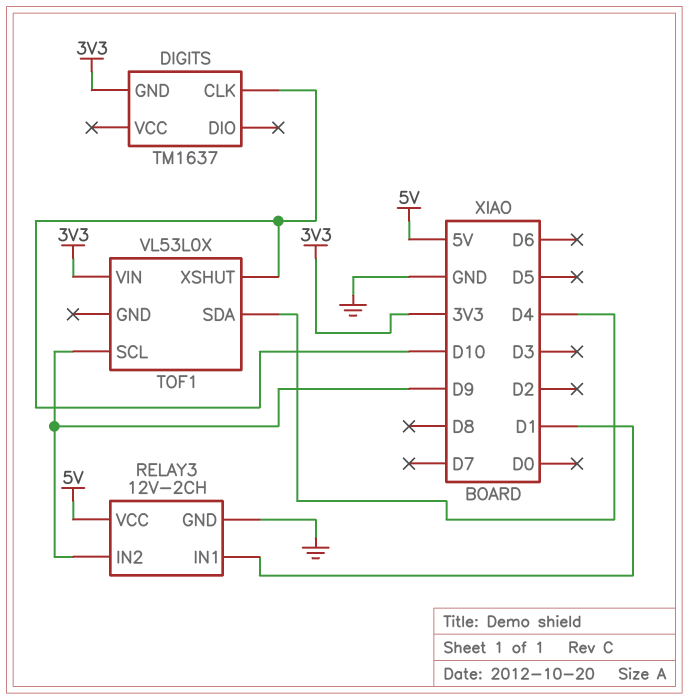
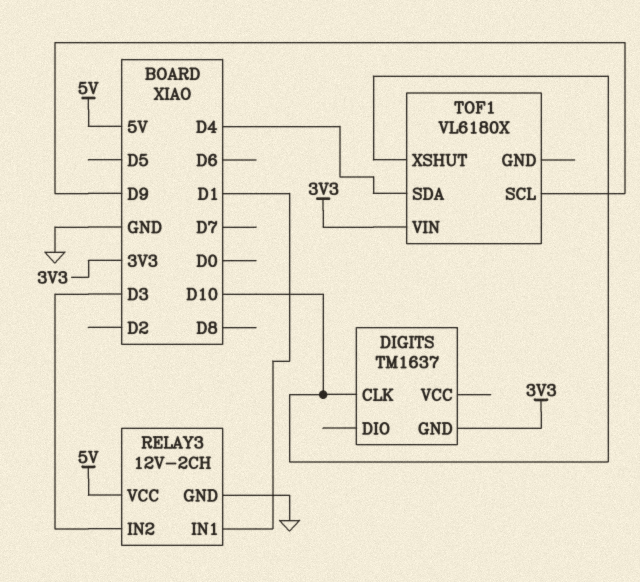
RELAY3 pin IN2: D9 -> D3
TOF1: VL53L0X -> VL6180X

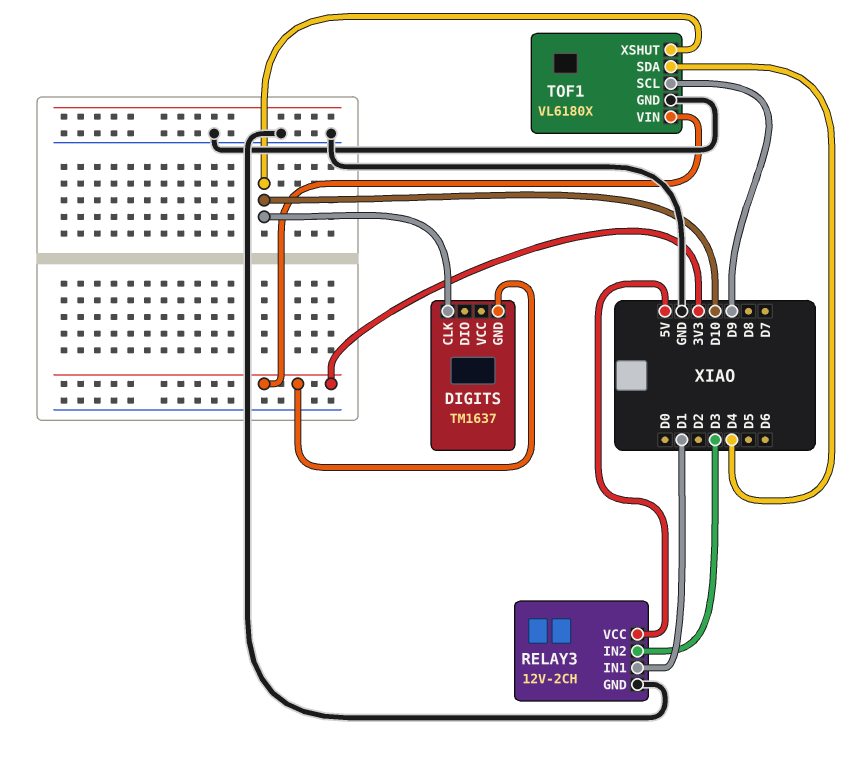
TOF1 pin GND: none -> GND

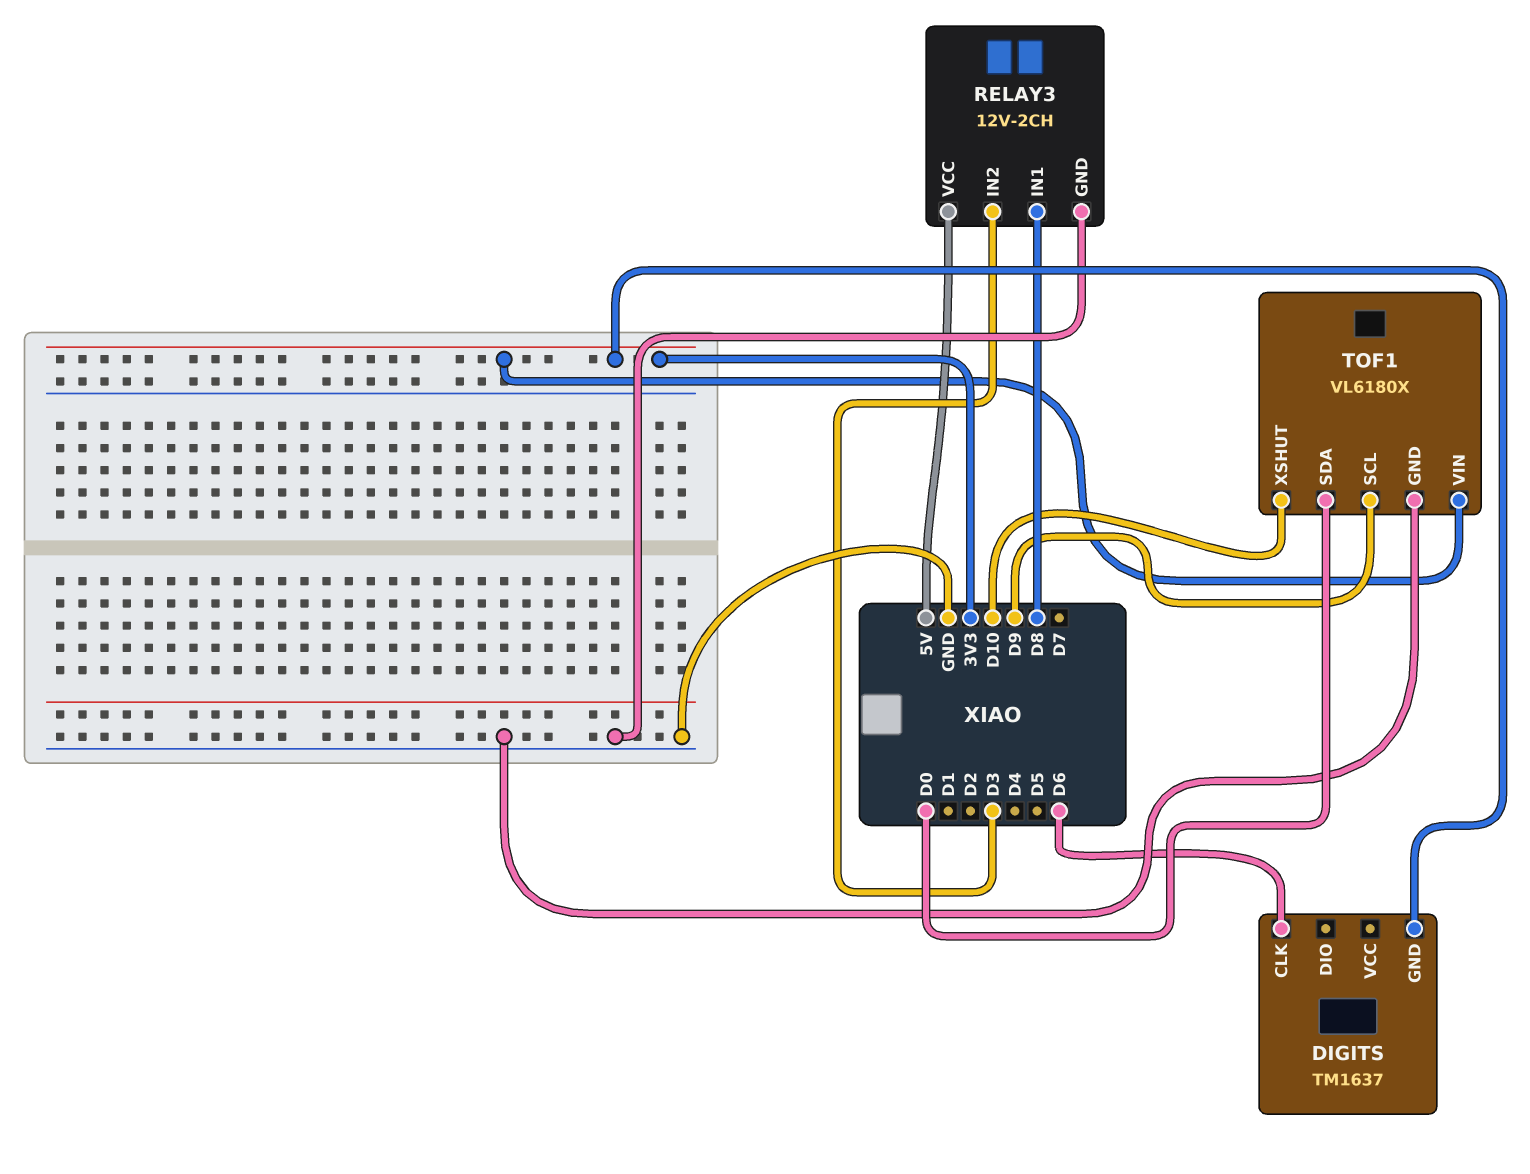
DIGITS pin CLK: D10 -> D6
RELAY3 pin IN1: D1 -> D8
TOF1 pin SDA: D4 -> D0

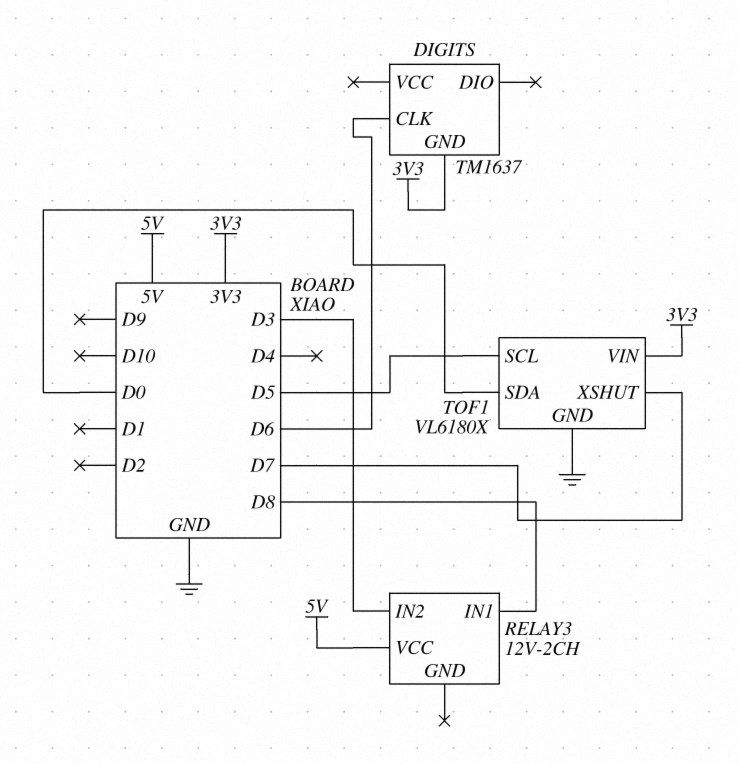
RELAY3 pin GND: GND -> none
TOF1 pin SCL: D9 -> D5
TOF1 pin XSHUT: D10 -> D7

